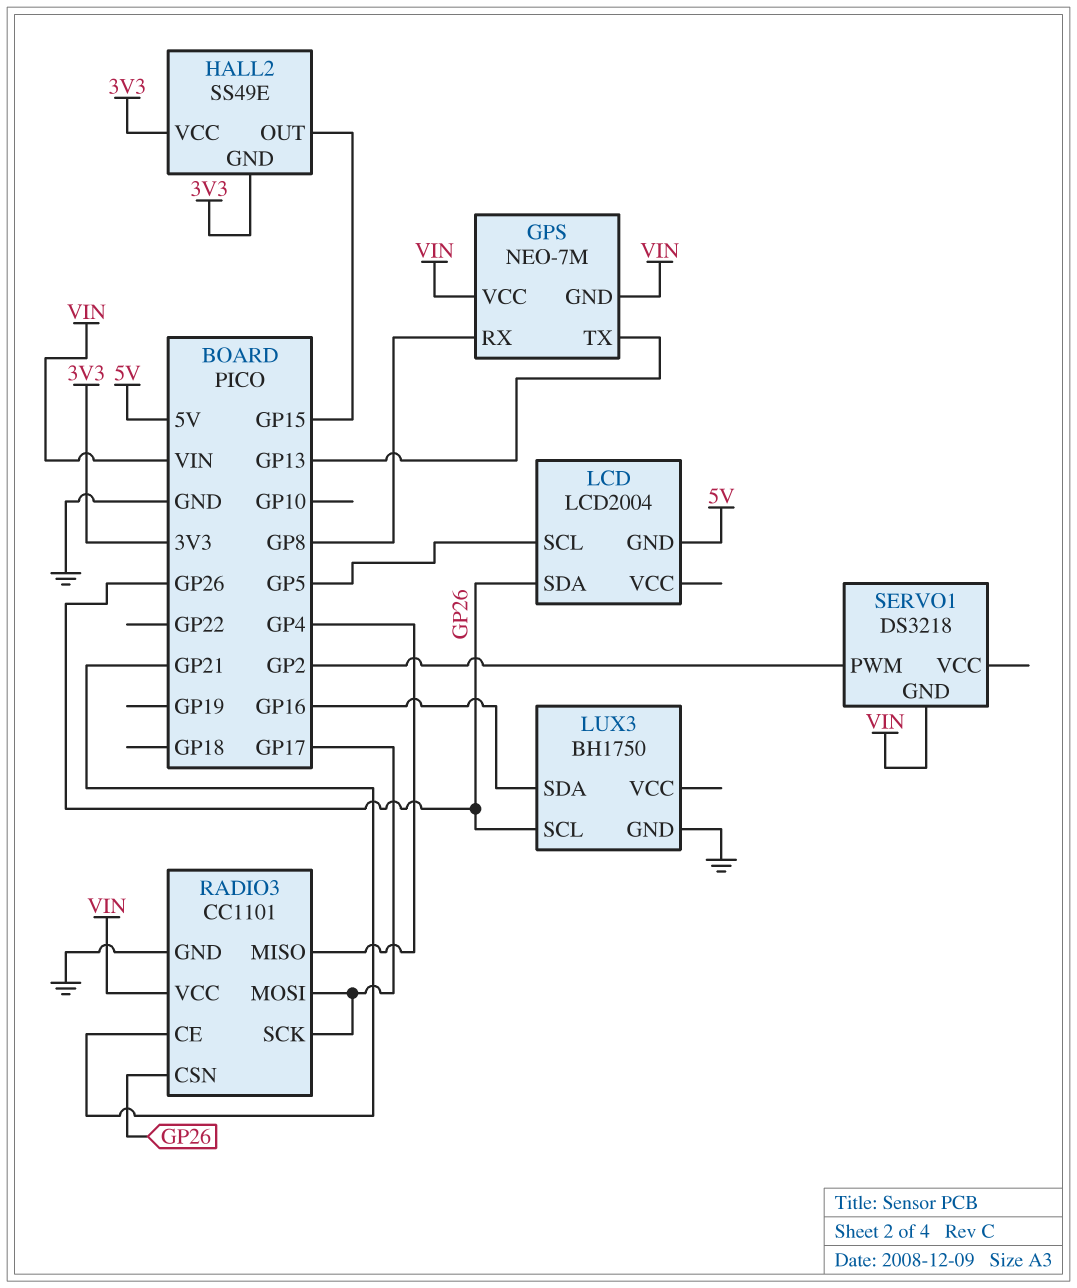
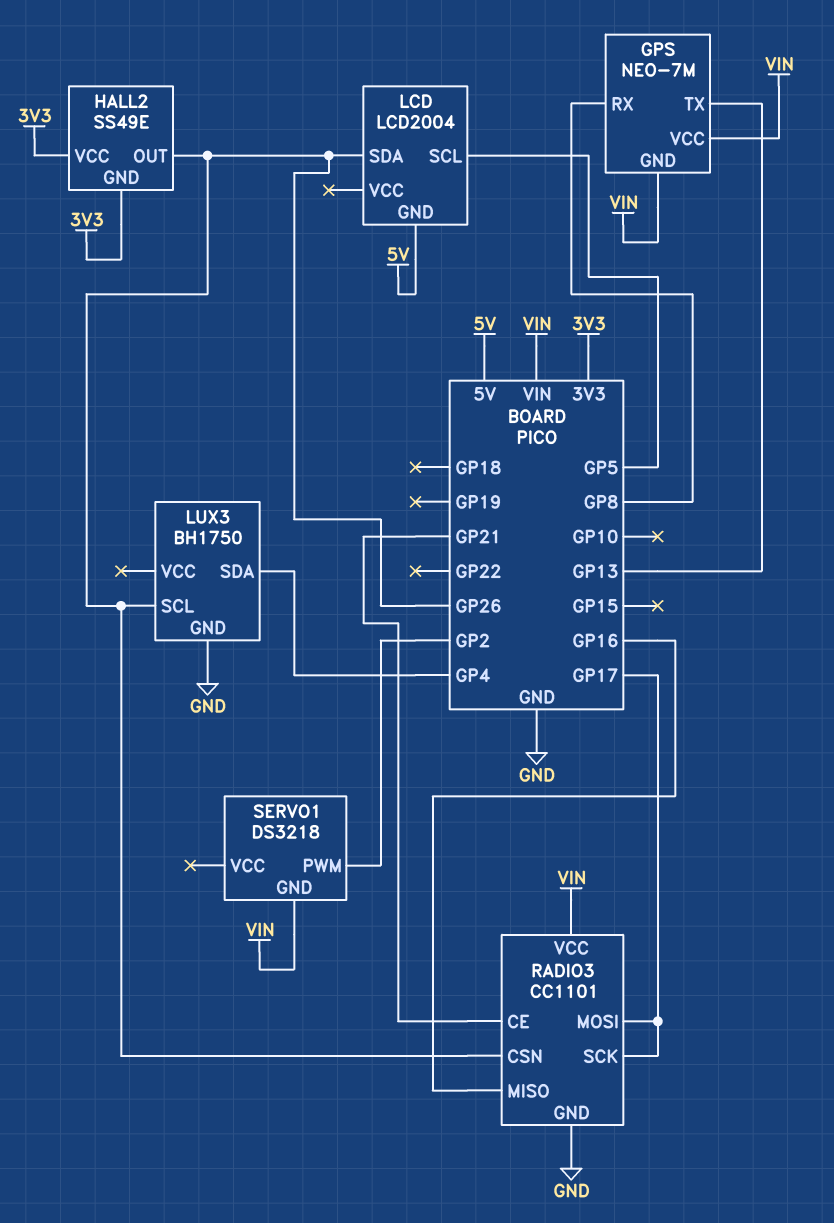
HALL2 pin OUT: GP15 -> GP26
LUX3 pin SDA: GP16 -> GP4
RADIO3 pin MISO: GP4 -> GP16

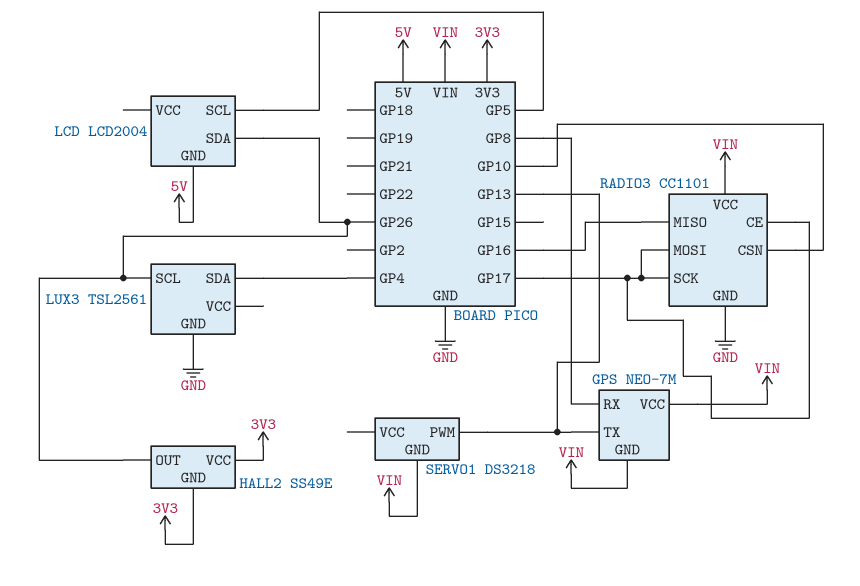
LUX3: BH1750 -> TSL2561
RADIO3 pin CE: GP21 -> GP17
RADIO3 pin CSN: GP26 -> GP10
SERVO1 pin PWM: GP2 -> GP13

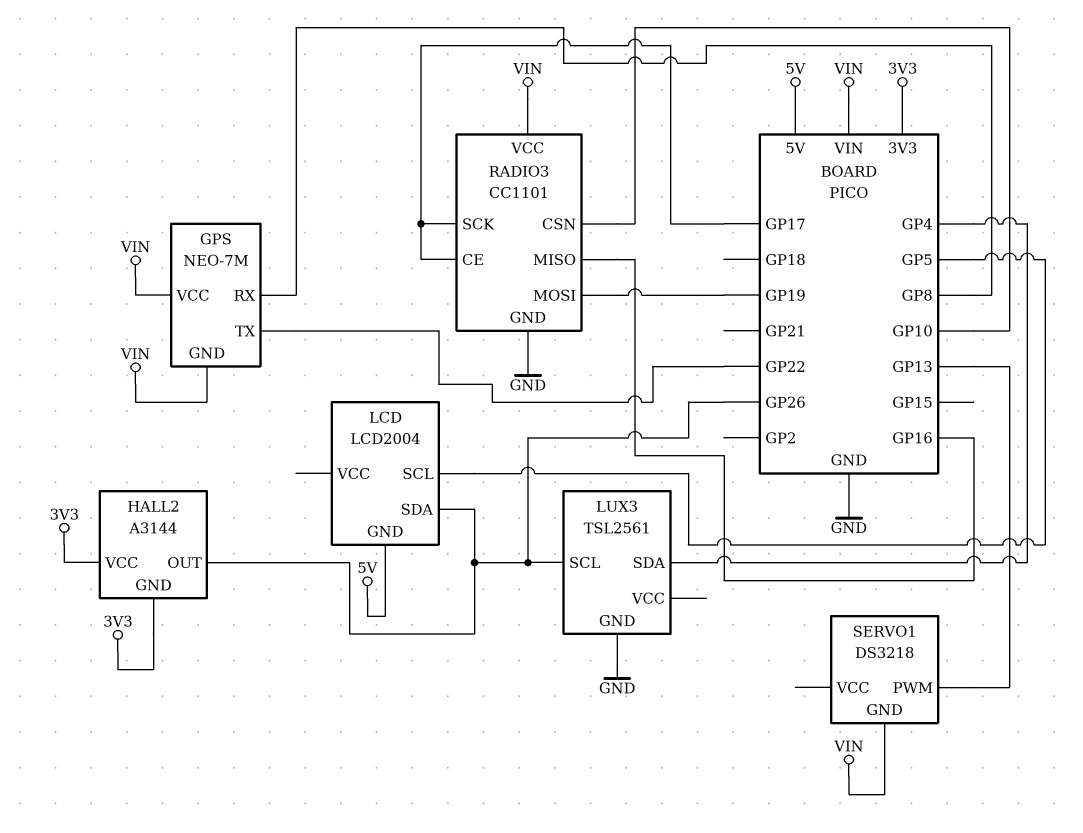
GPS pin TX: GP13 -> GP22
HALL2: SS49E -> A3144
RADIO3 pin MOSI: GP17 -> GP19

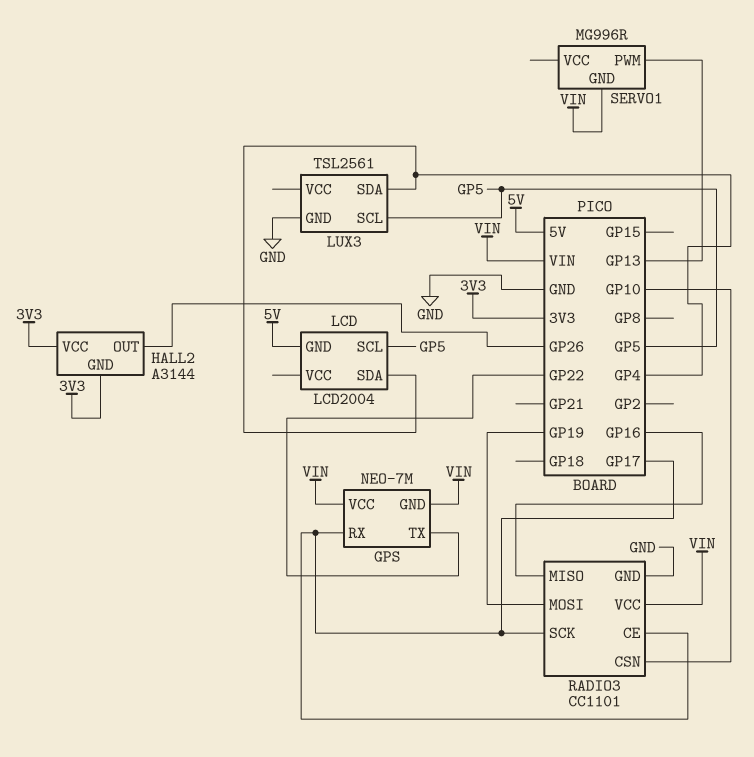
GPS pin RX: GP8 -> GP17
LCD pin SDA: GP26 -> GP4
LUX3 pin SCL: GP26 -> GP5
SERVO1: DS3218 -> MG996R

